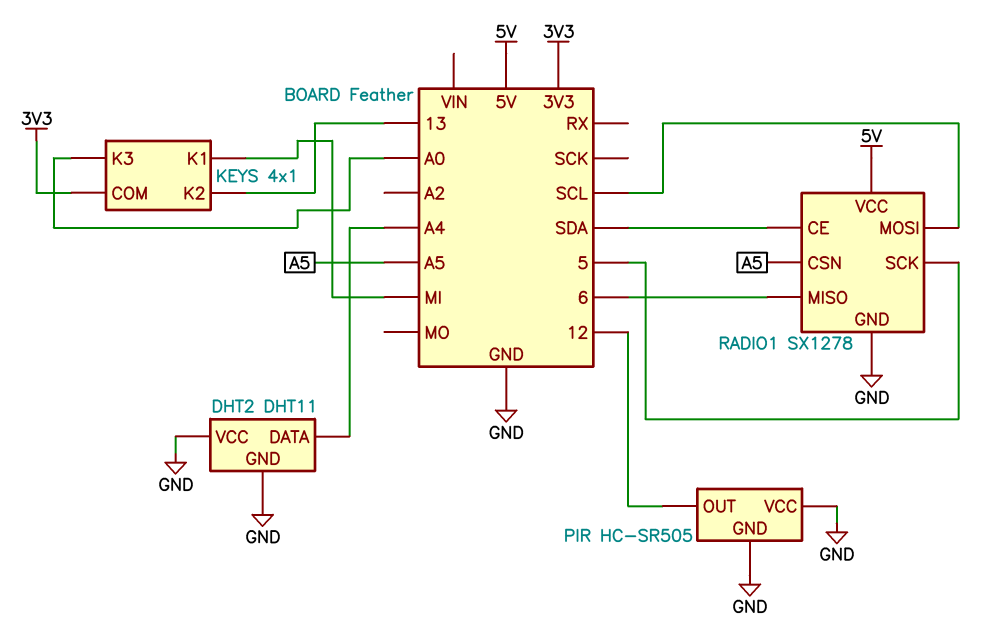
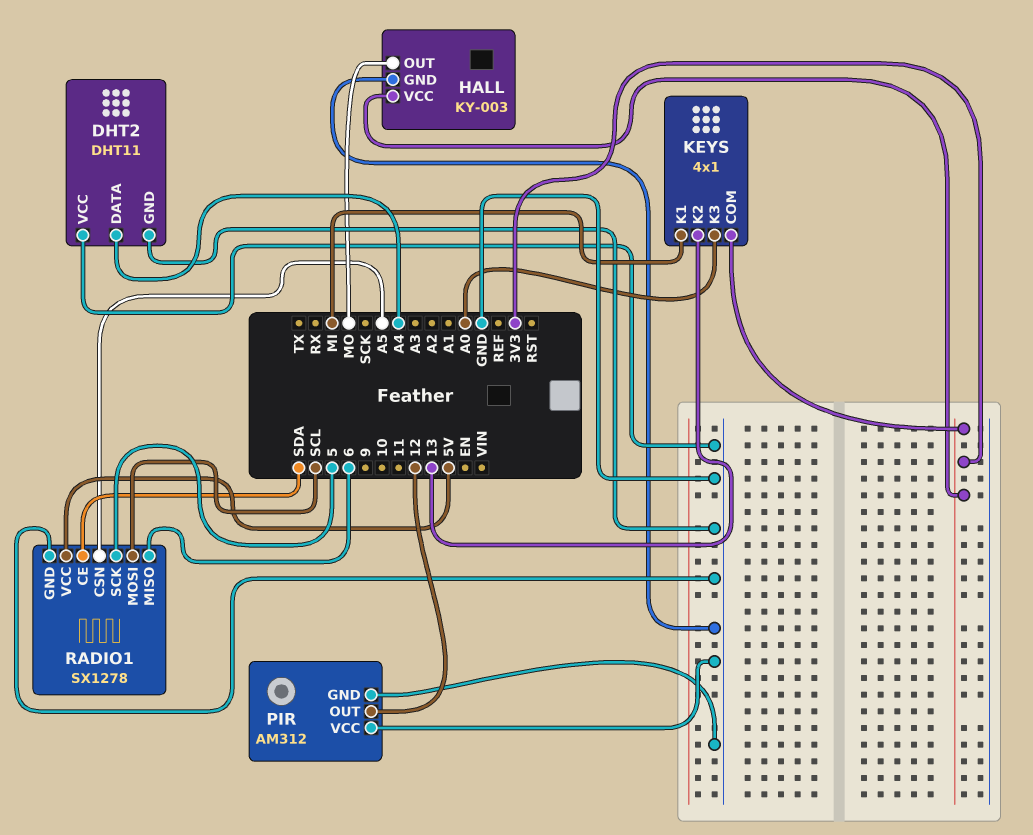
HALL: none -> KY-003
HALL pin GND: none -> GND
HALL pin OUT: none -> MO
HALL pin VCC: none -> 3V3
PIR: HC-SR505 -> AM312

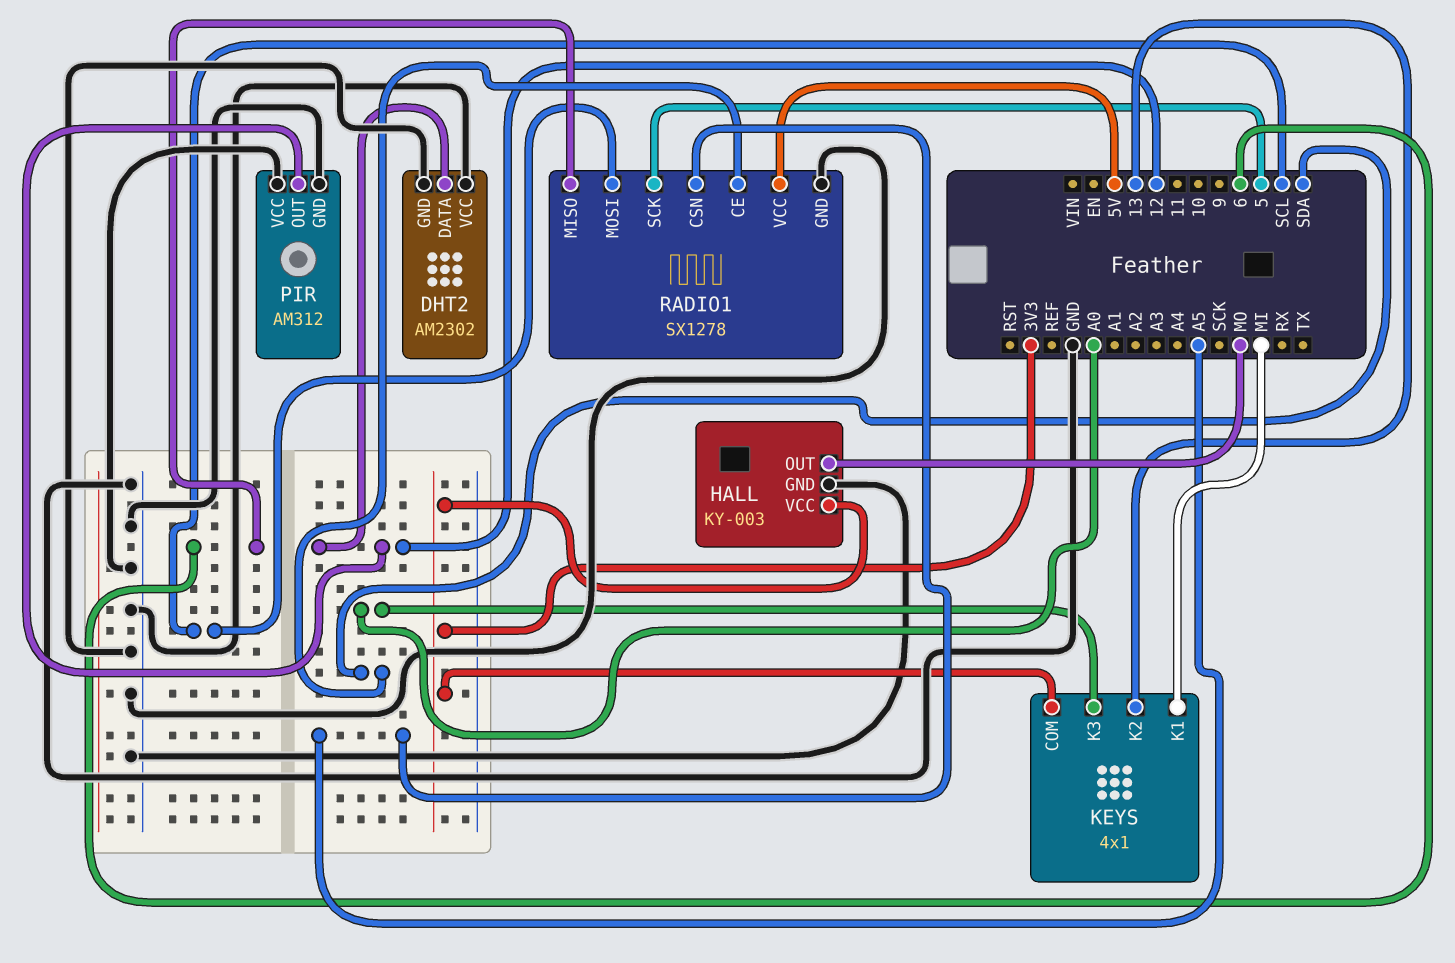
DHT2: DHT11 -> AM2302
DHT2 pin DATA: A4 -> 12

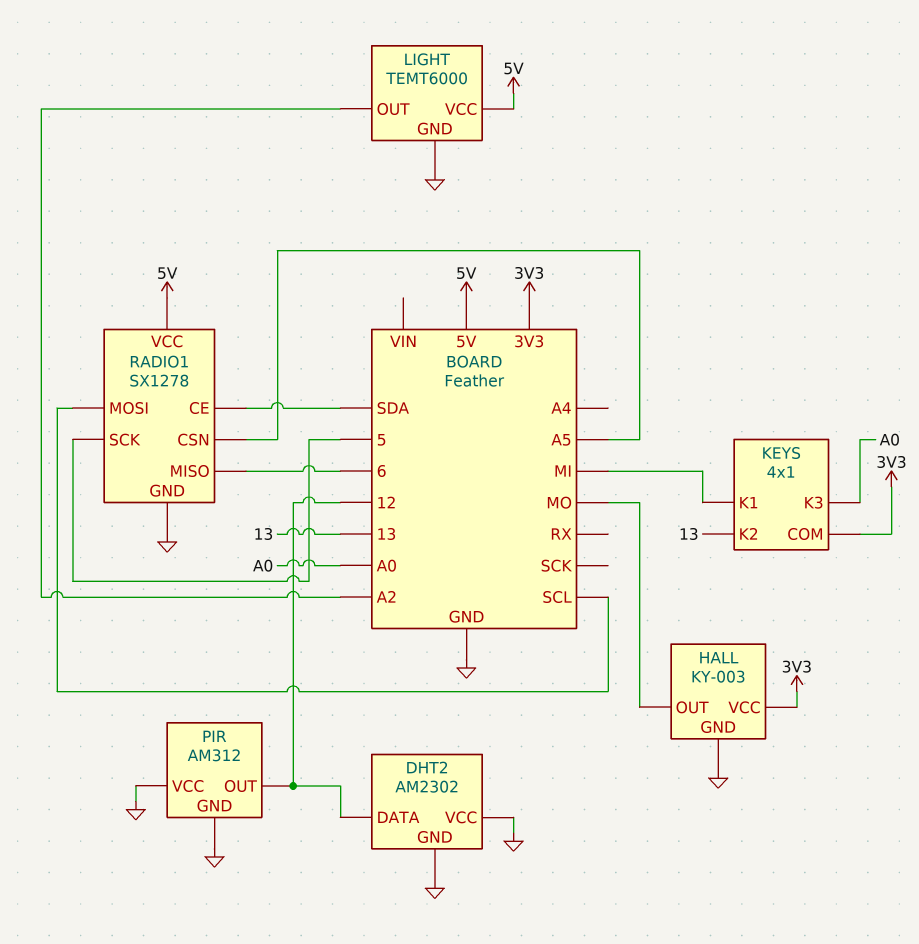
LIGHT: none -> TEMT6000
LIGHT pin GND: none -> GND
LIGHT pin OUT: none -> A2
LIGHT pin VCC: none -> 5V

